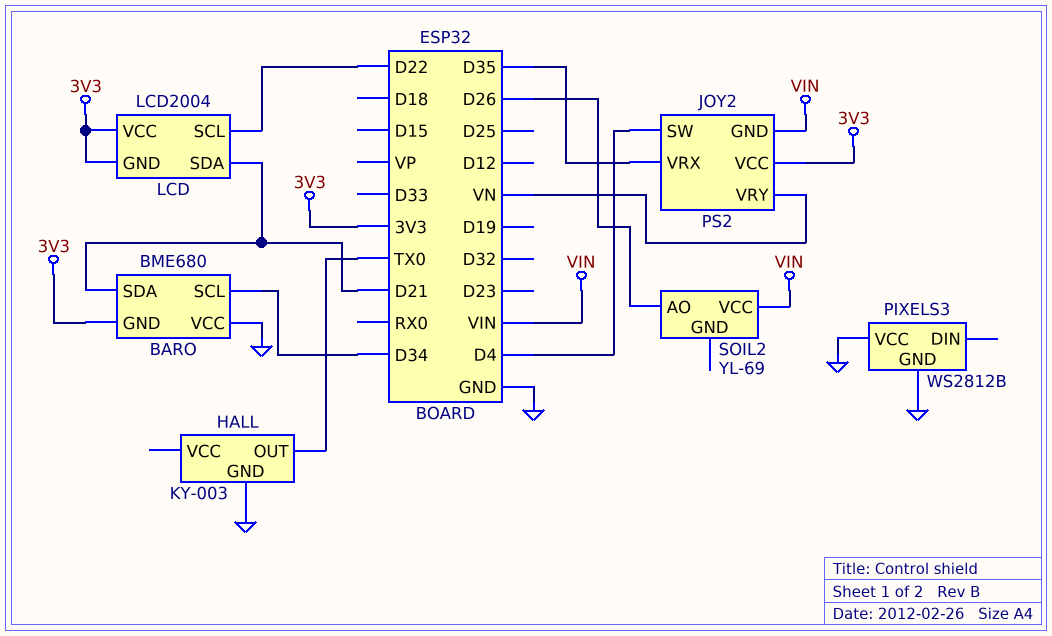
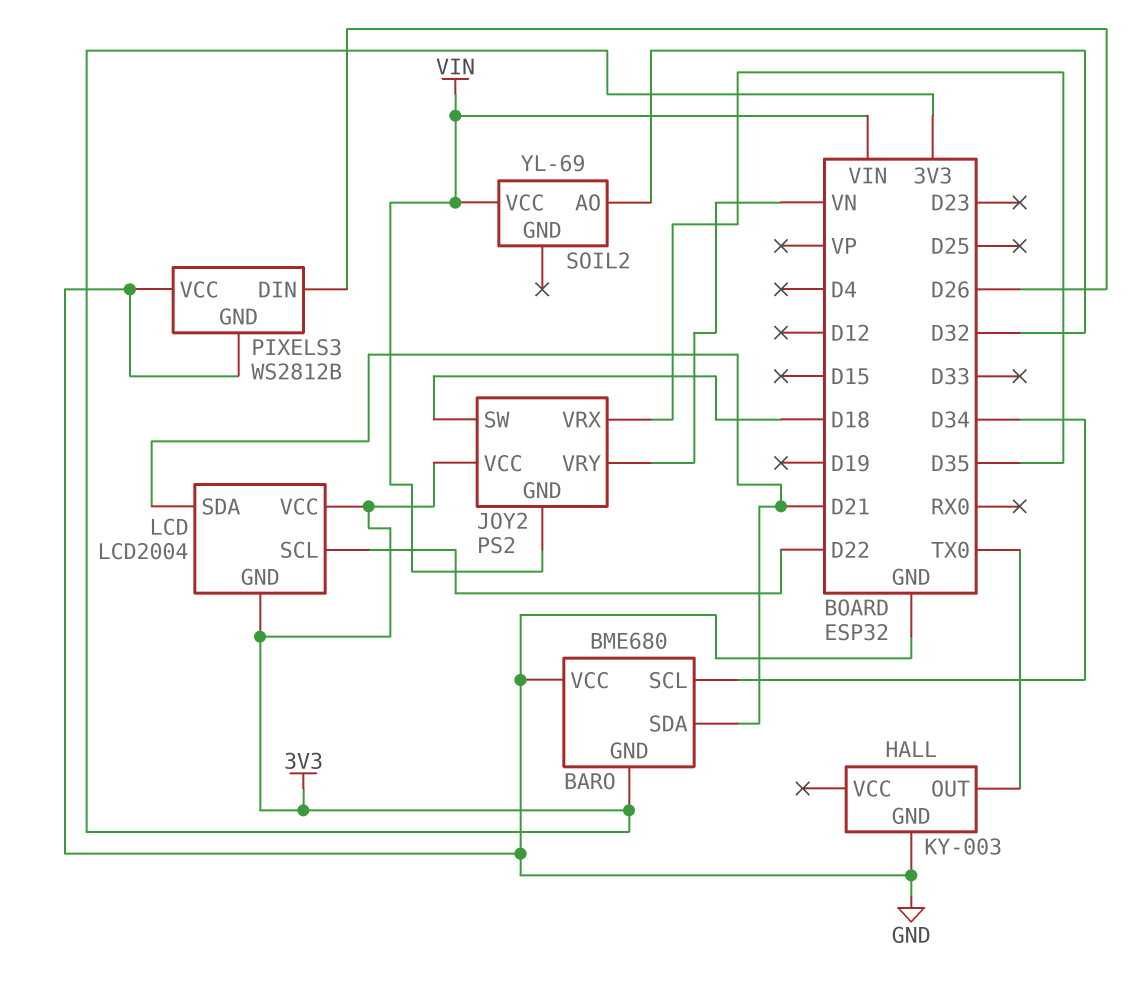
JOY2 pin SW: D4 -> D18
PIXELS3 pin DIN: none -> D26
SOIL2 pin AO: D26 -> D32

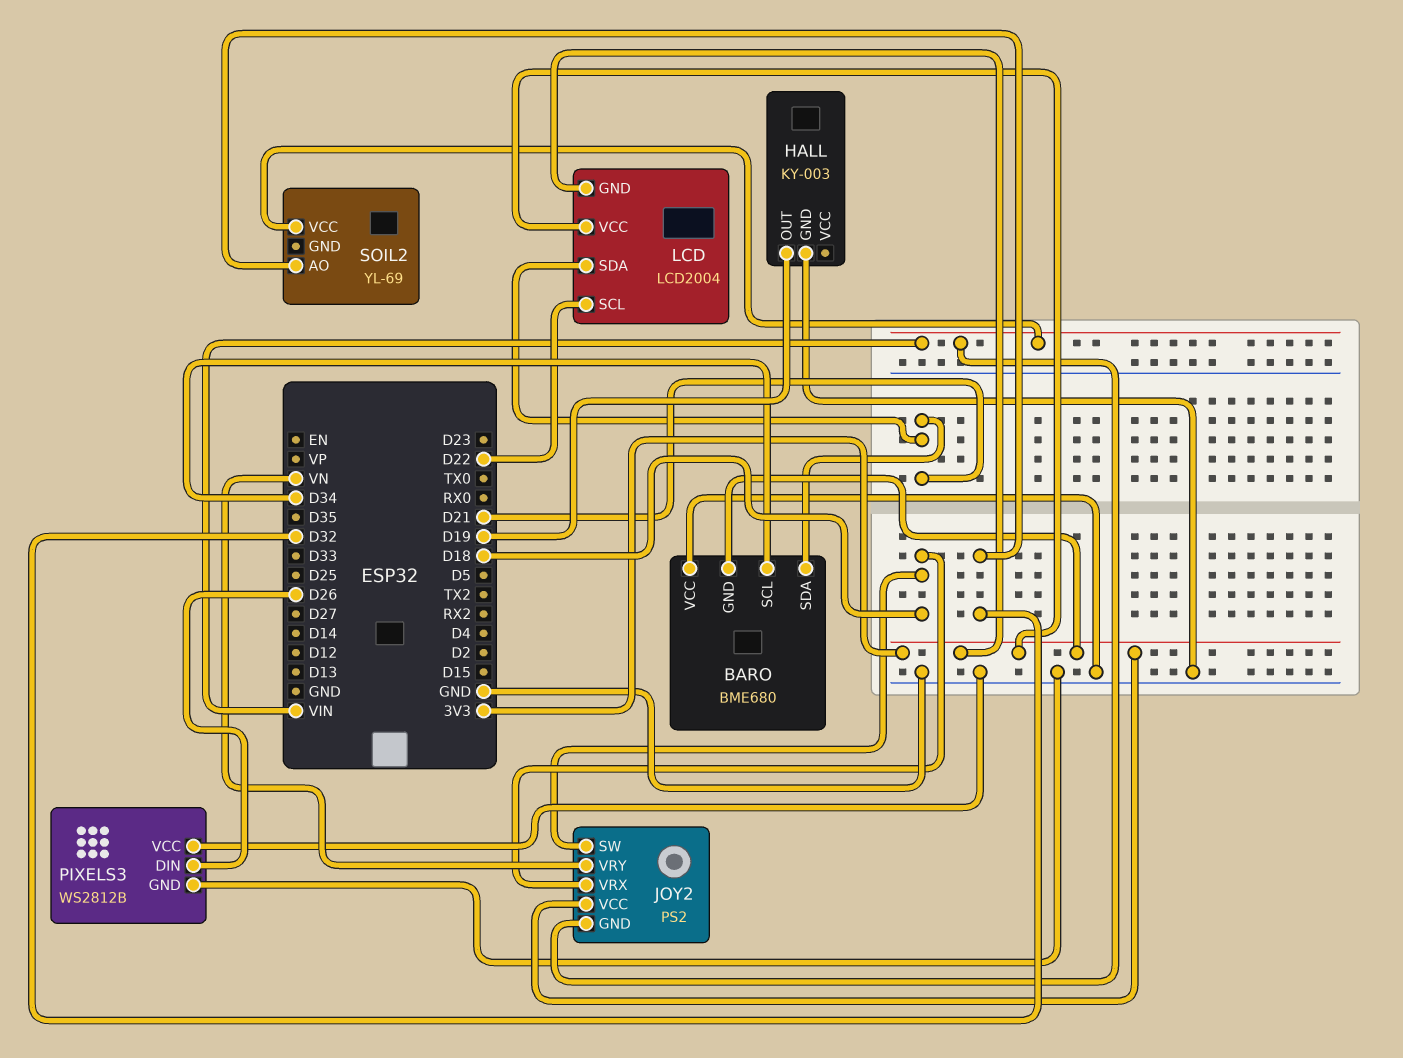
HALL pin OUT: TX0 -> D19
JOY2 pin VRX: D35 -> D18

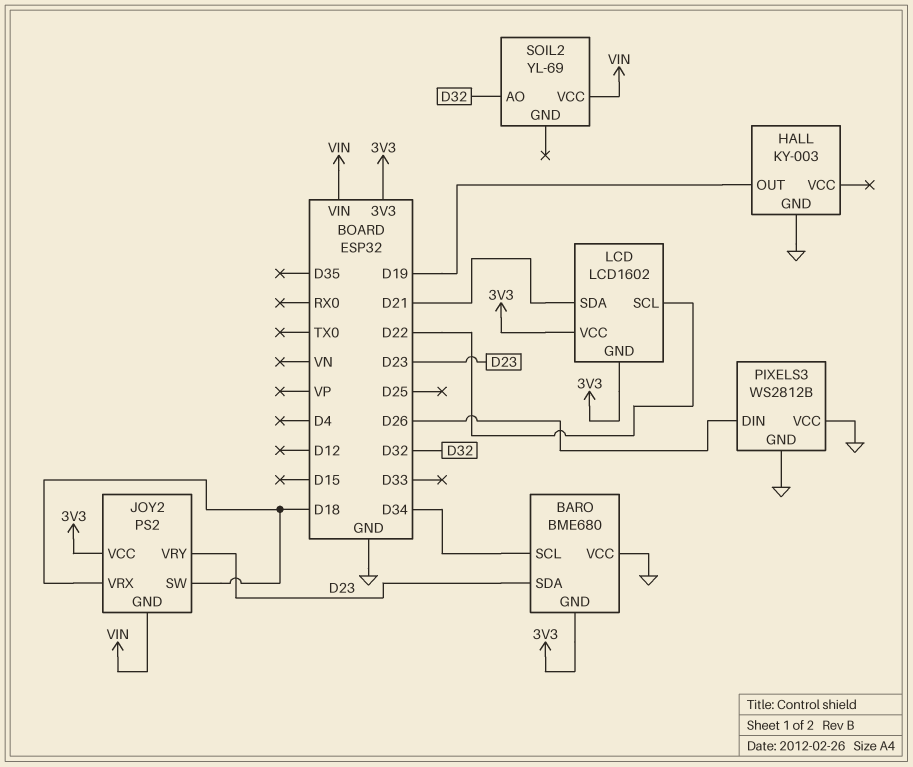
BARO pin SDA: D21 -> D23
JOY2 pin VRY: VN -> D23
LCD: LCD2004 -> LCD1602

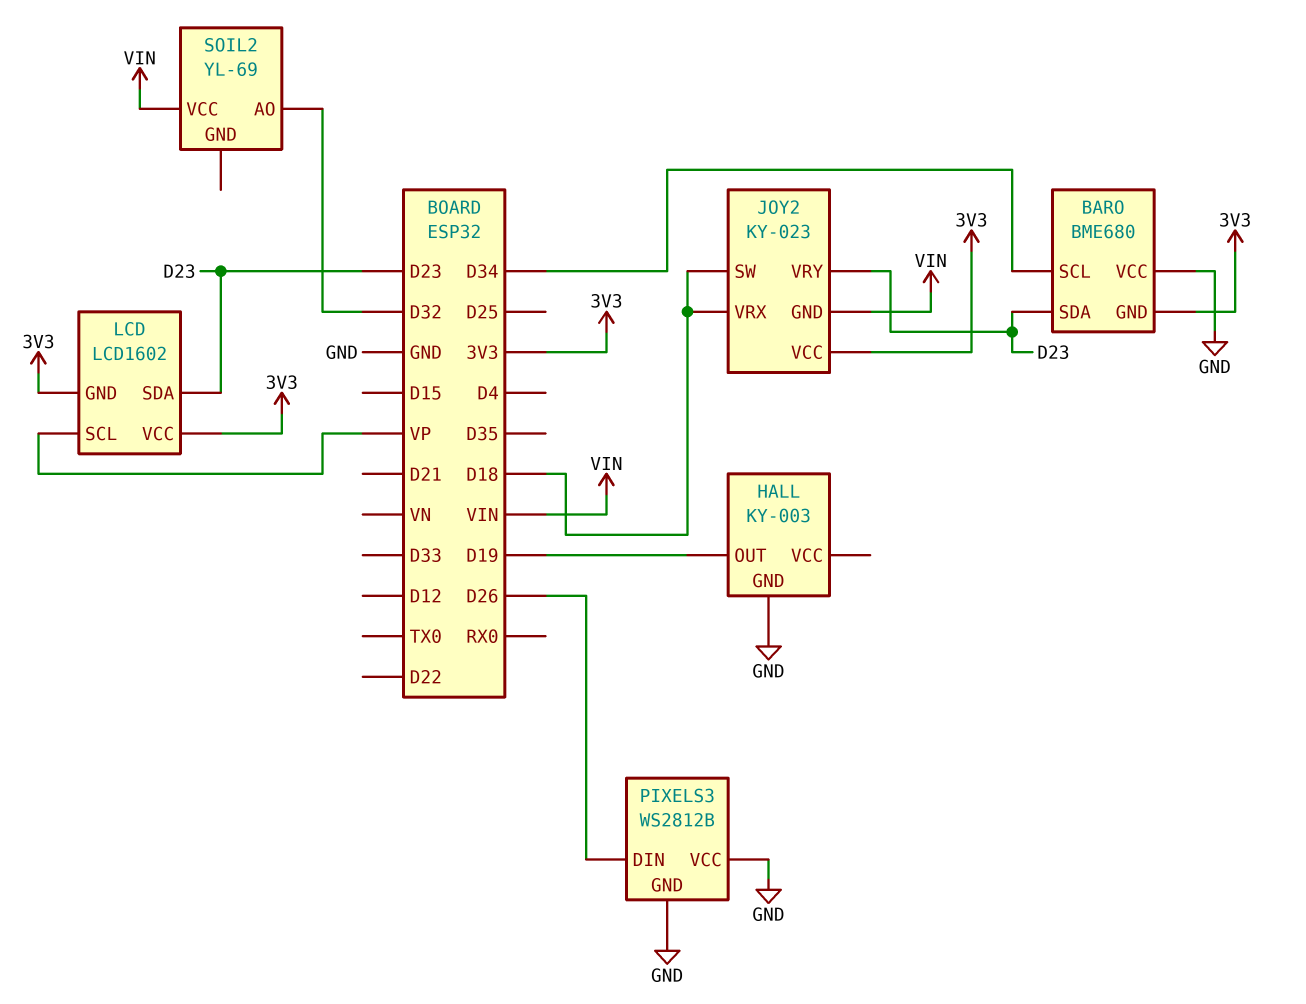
JOY2: PS2 -> KY-023
LCD pin SCL: D22 -> VP
LCD pin SDA: D21 -> D23

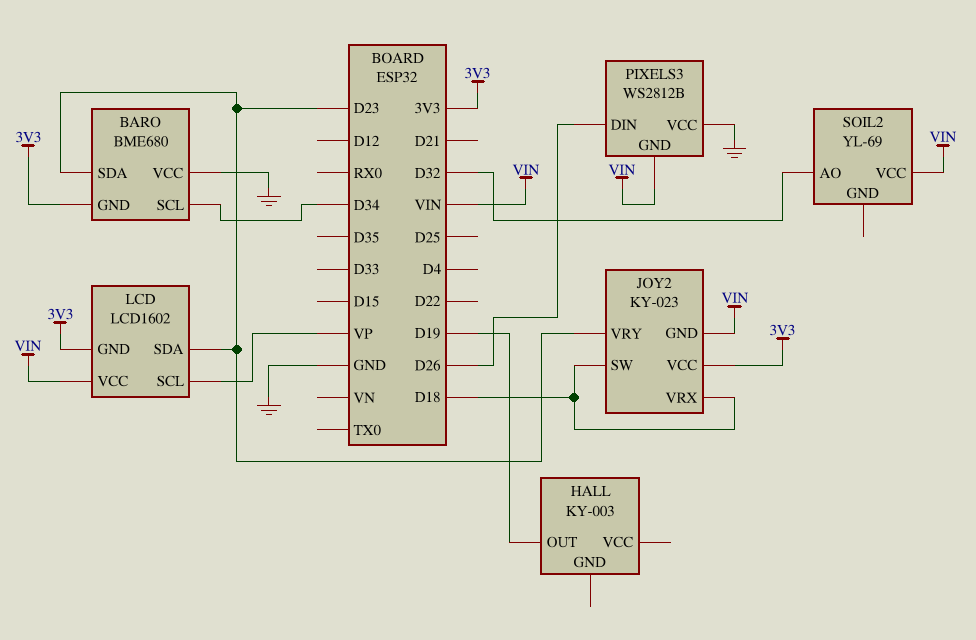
HALL pin GND: GND -> none
LCD pin VCC: 3V3 -> VIN
PIXELS3 pin GND: GND -> VIN

